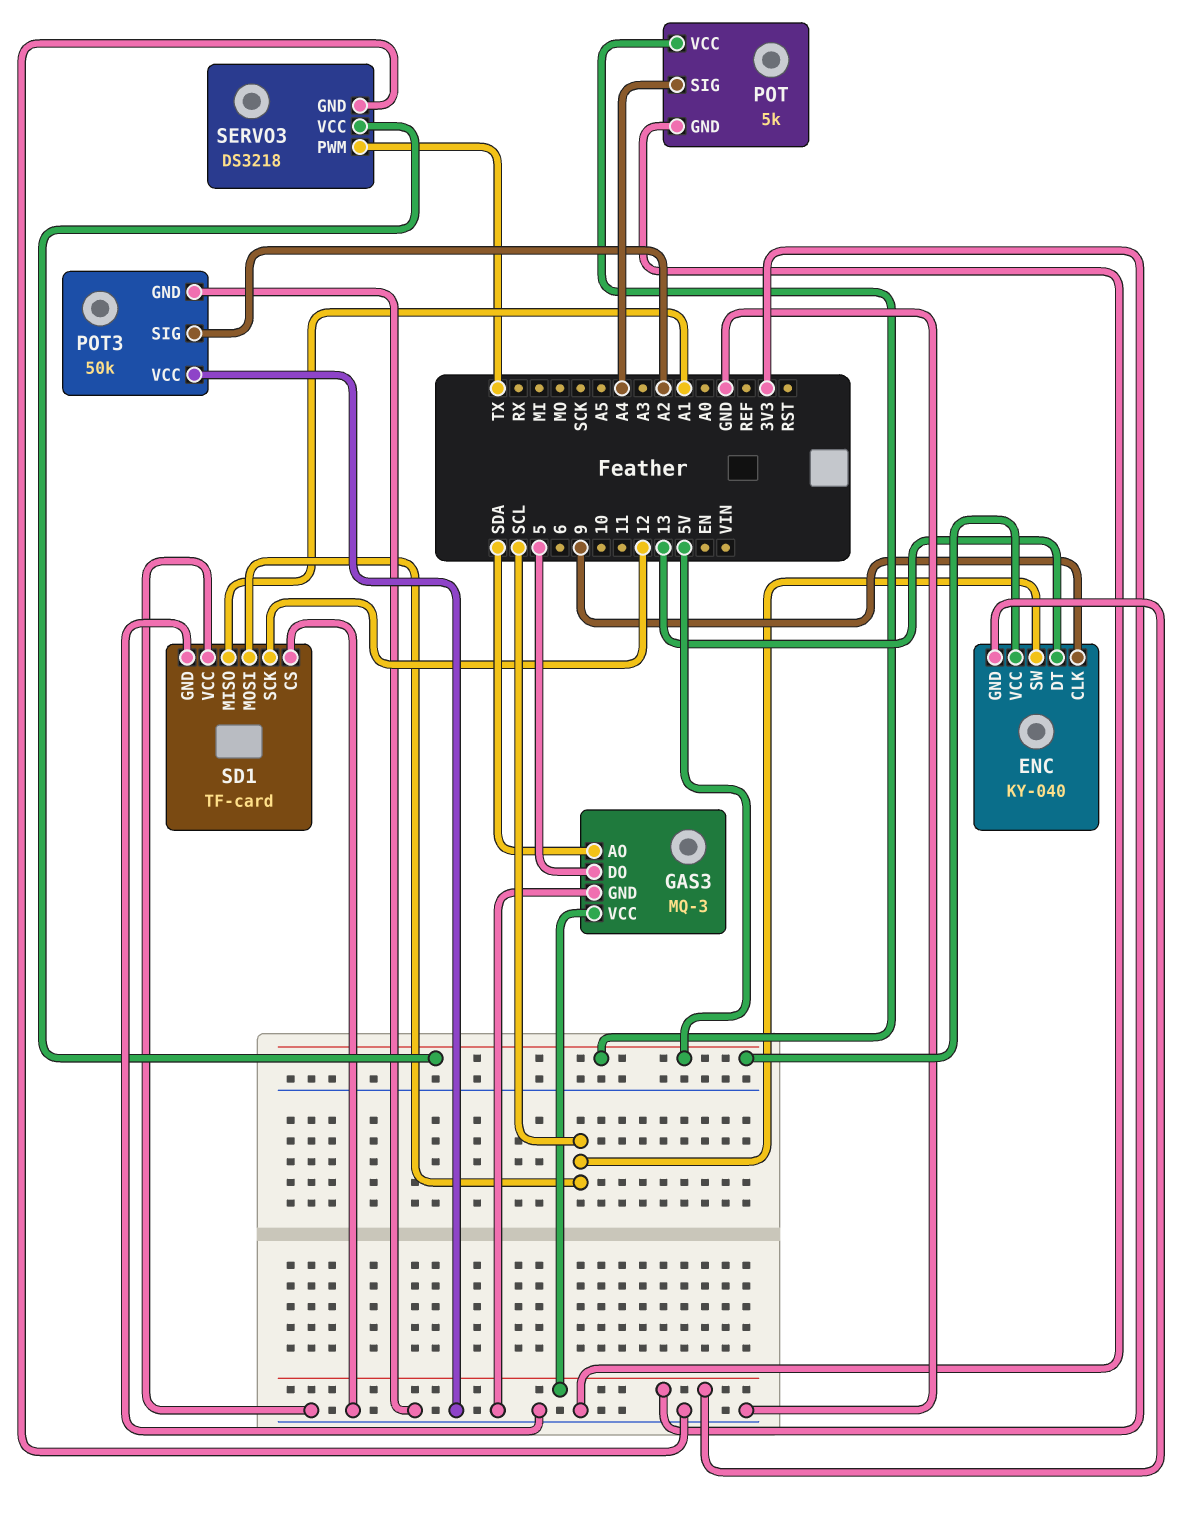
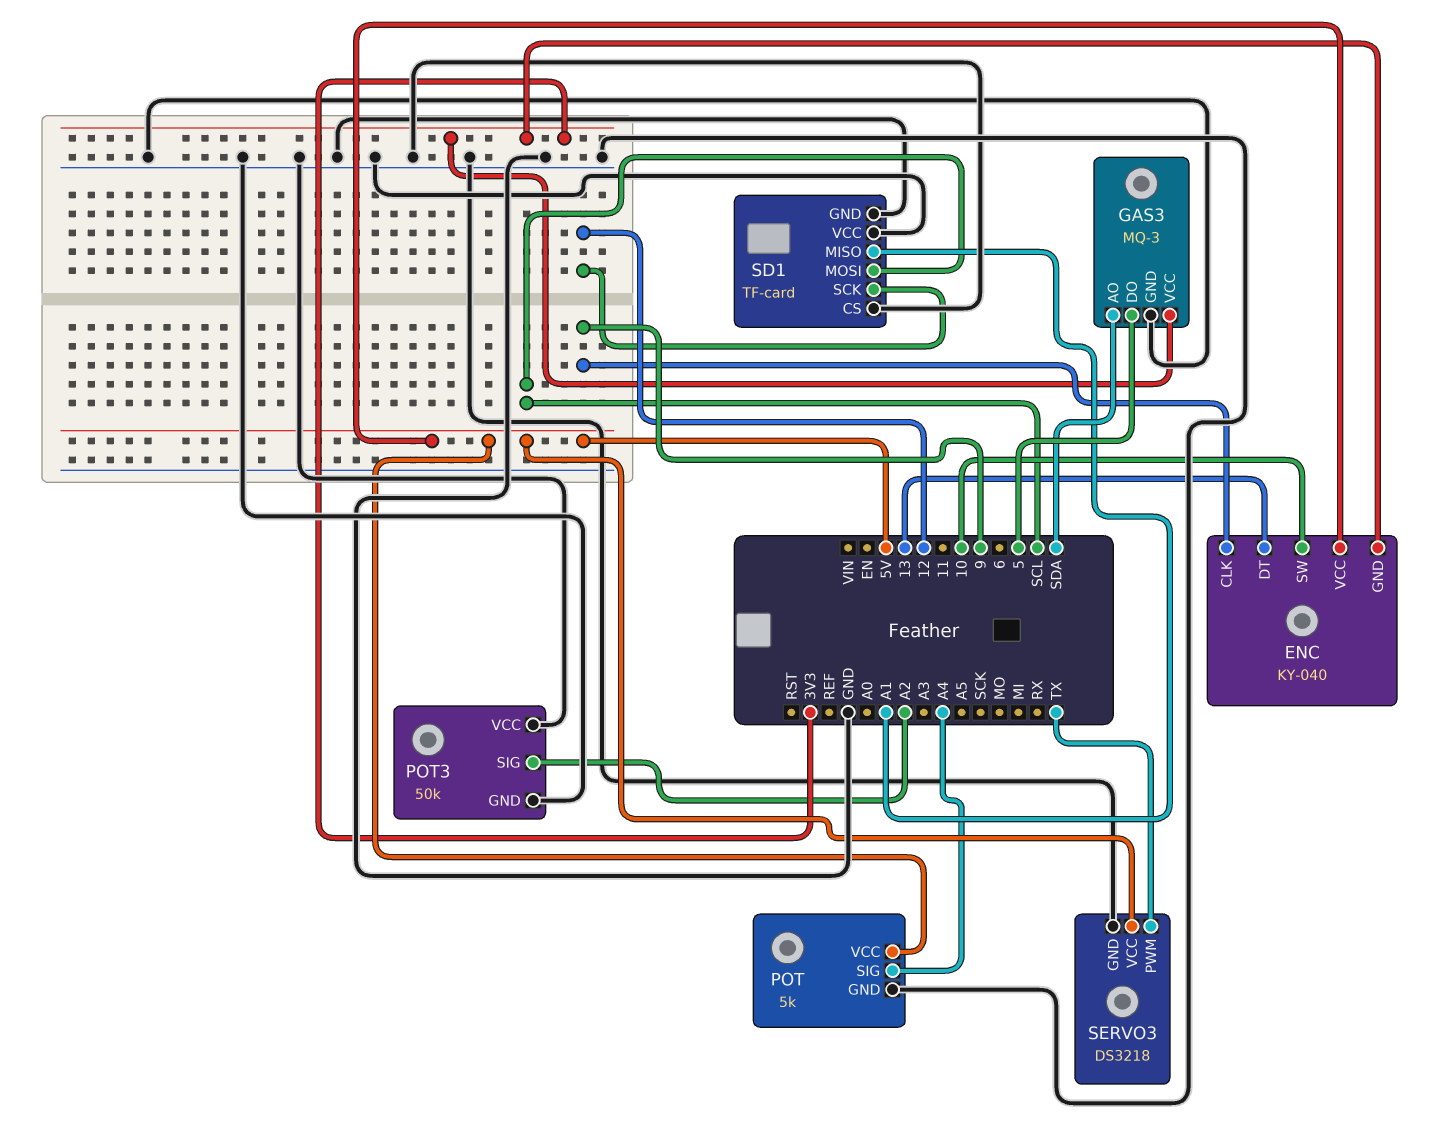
ENC pin SW: SCL -> 10

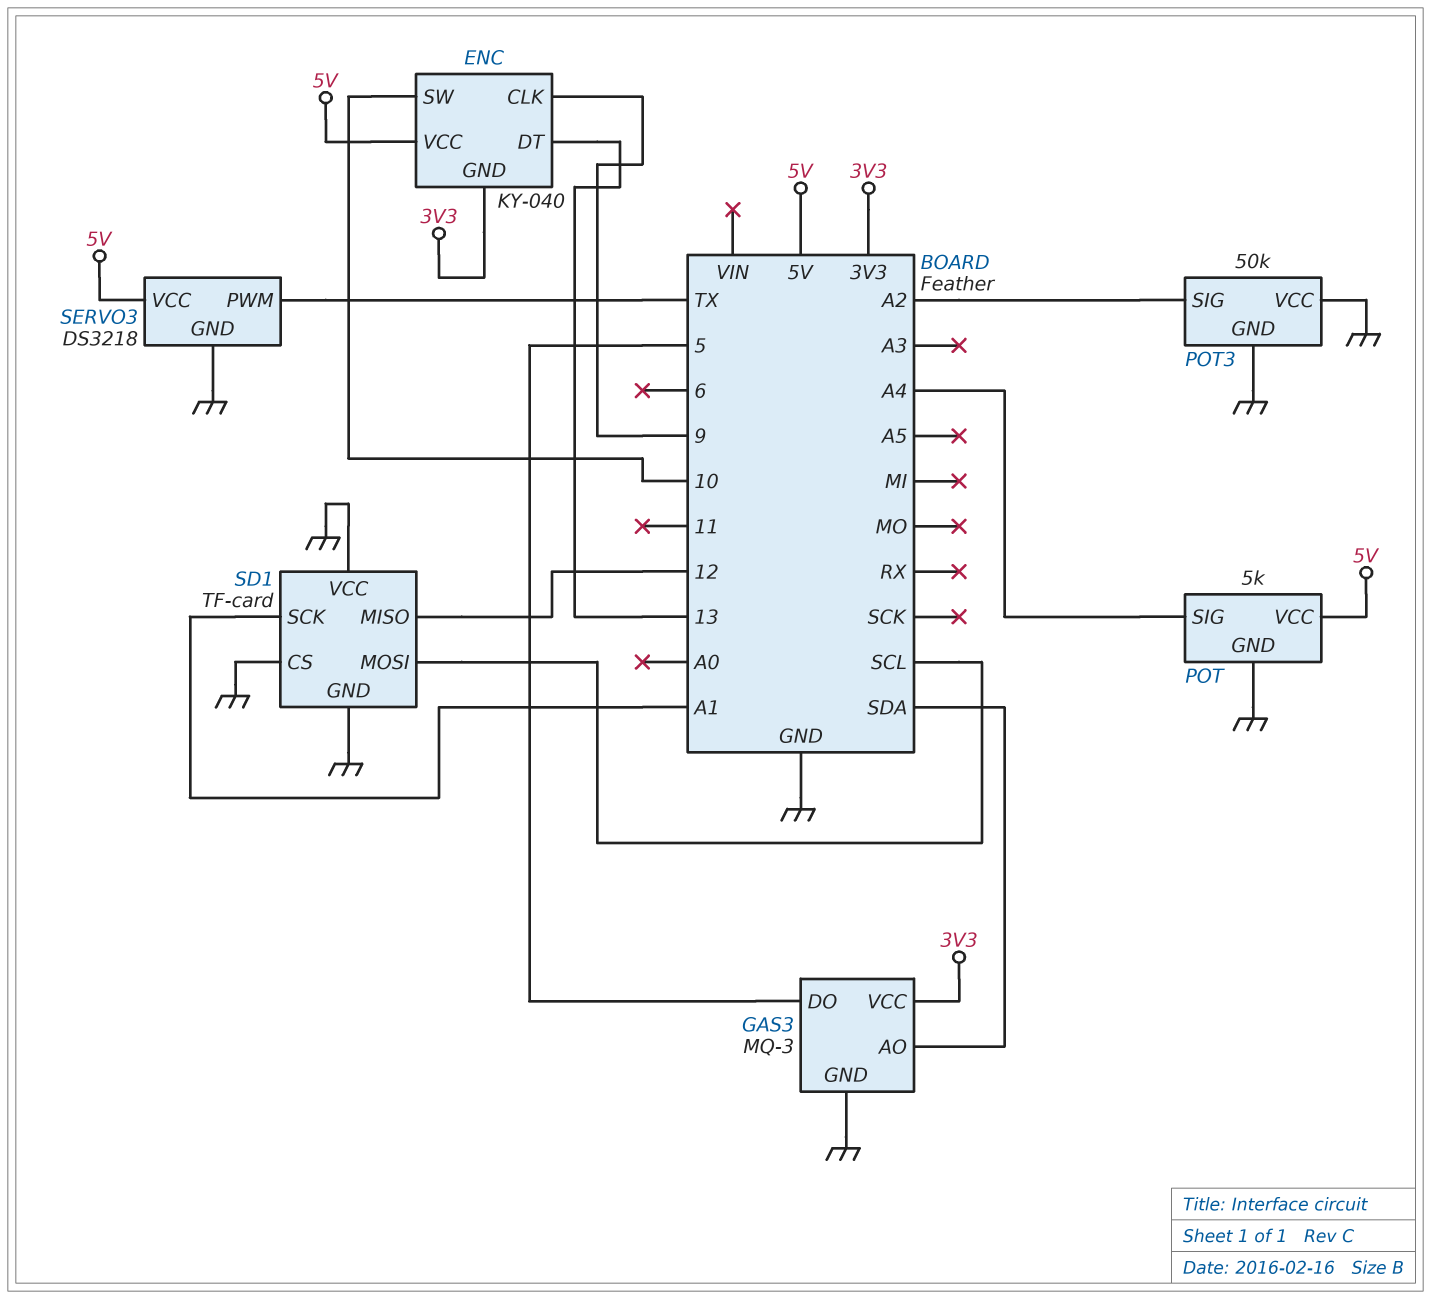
SD1 pin MISO: A1 -> 12
SD1 pin SCK: 12 -> A1

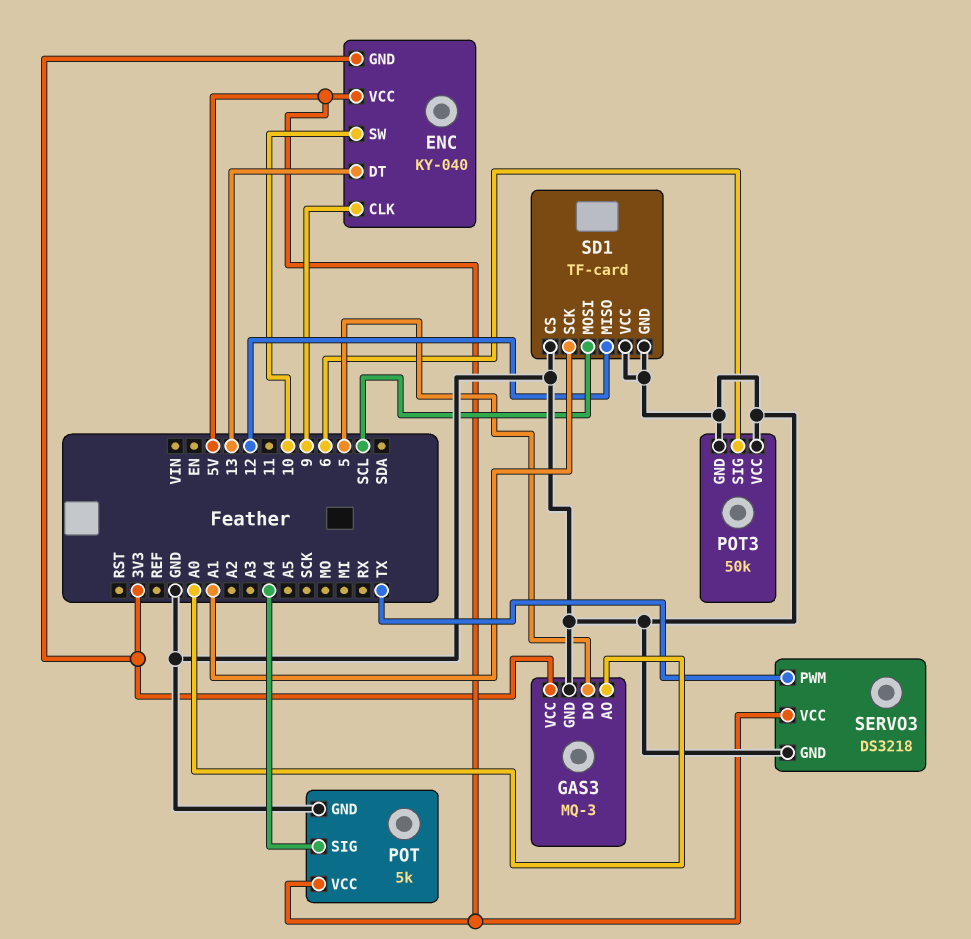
GAS3 pin AO: SDA -> A0
POT3 pin SIG: A2 -> 6

